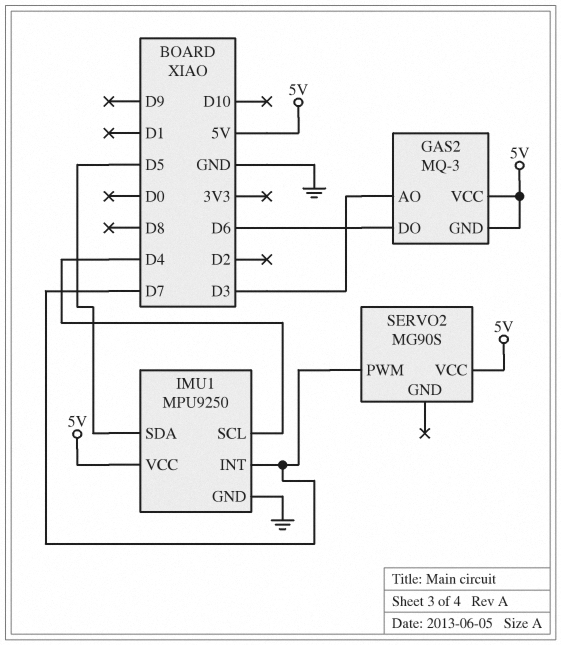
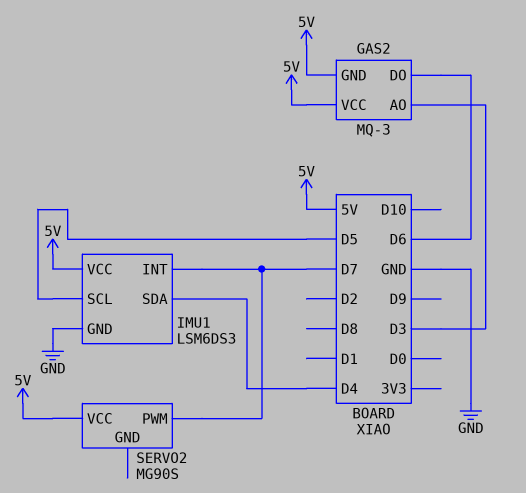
IMU1: MPU9250 -> LSM6DS3
IMU1 pin SCL: D4 -> D5
IMU1 pin SDA: D5 -> D4

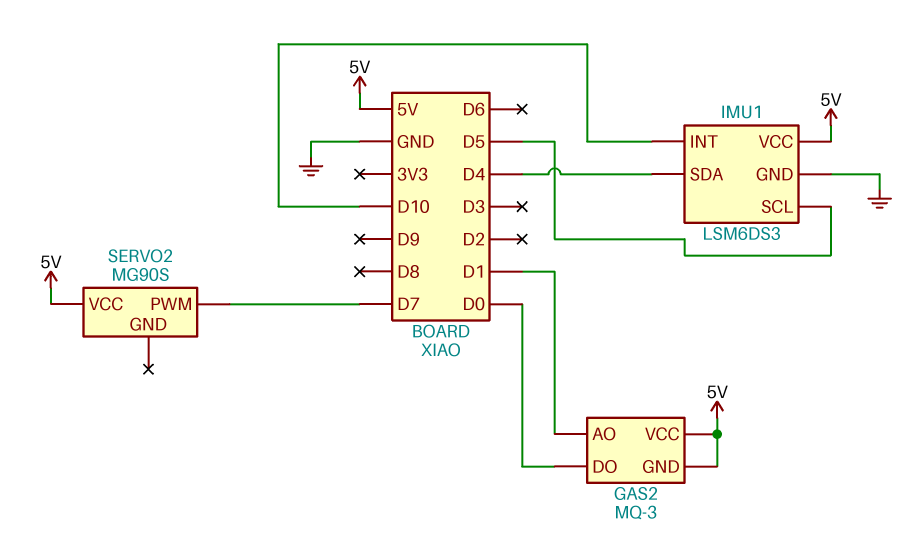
GAS2 pin AO: D3 -> D1
GAS2 pin DO: D6 -> D0
IMU1 pin INT: D7 -> D10

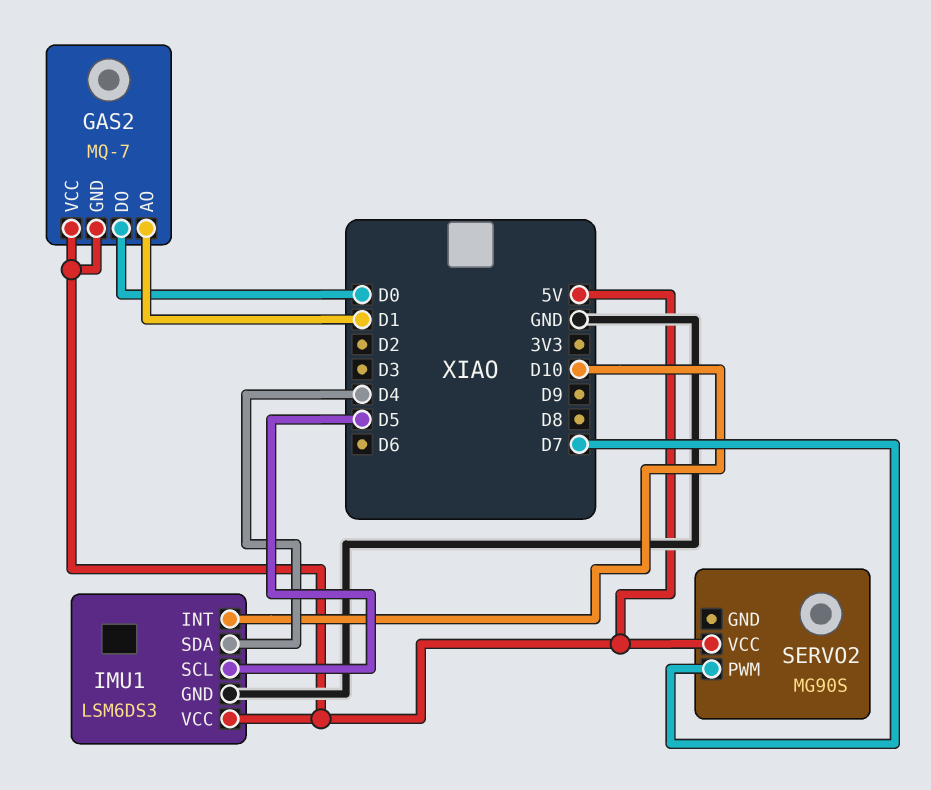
GAS2: MQ-3 -> MQ-7

